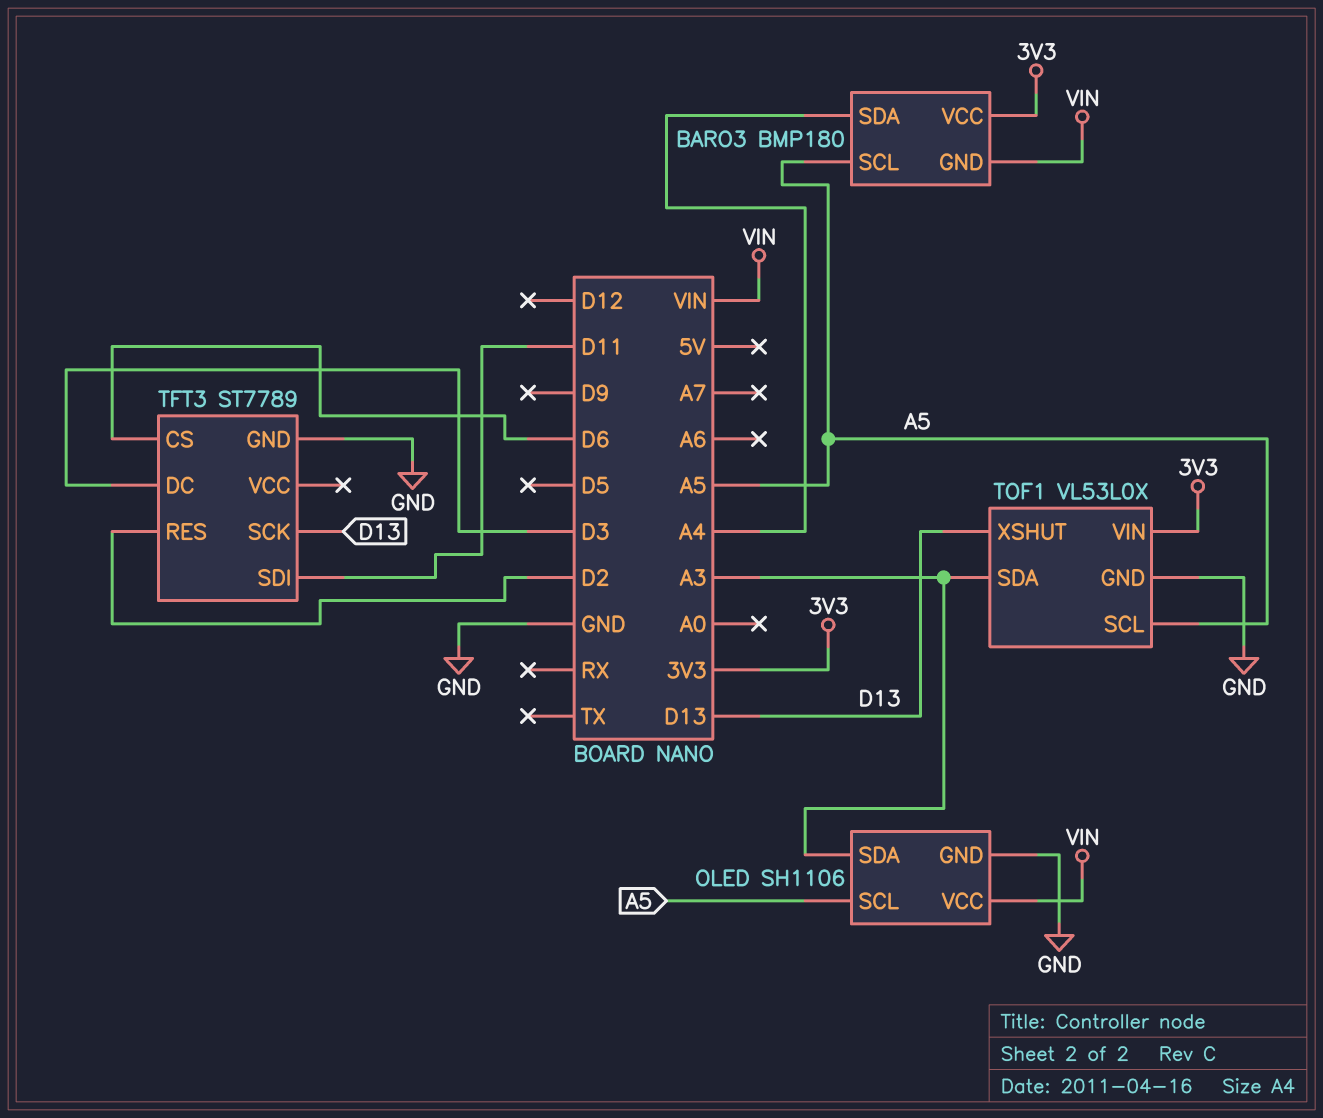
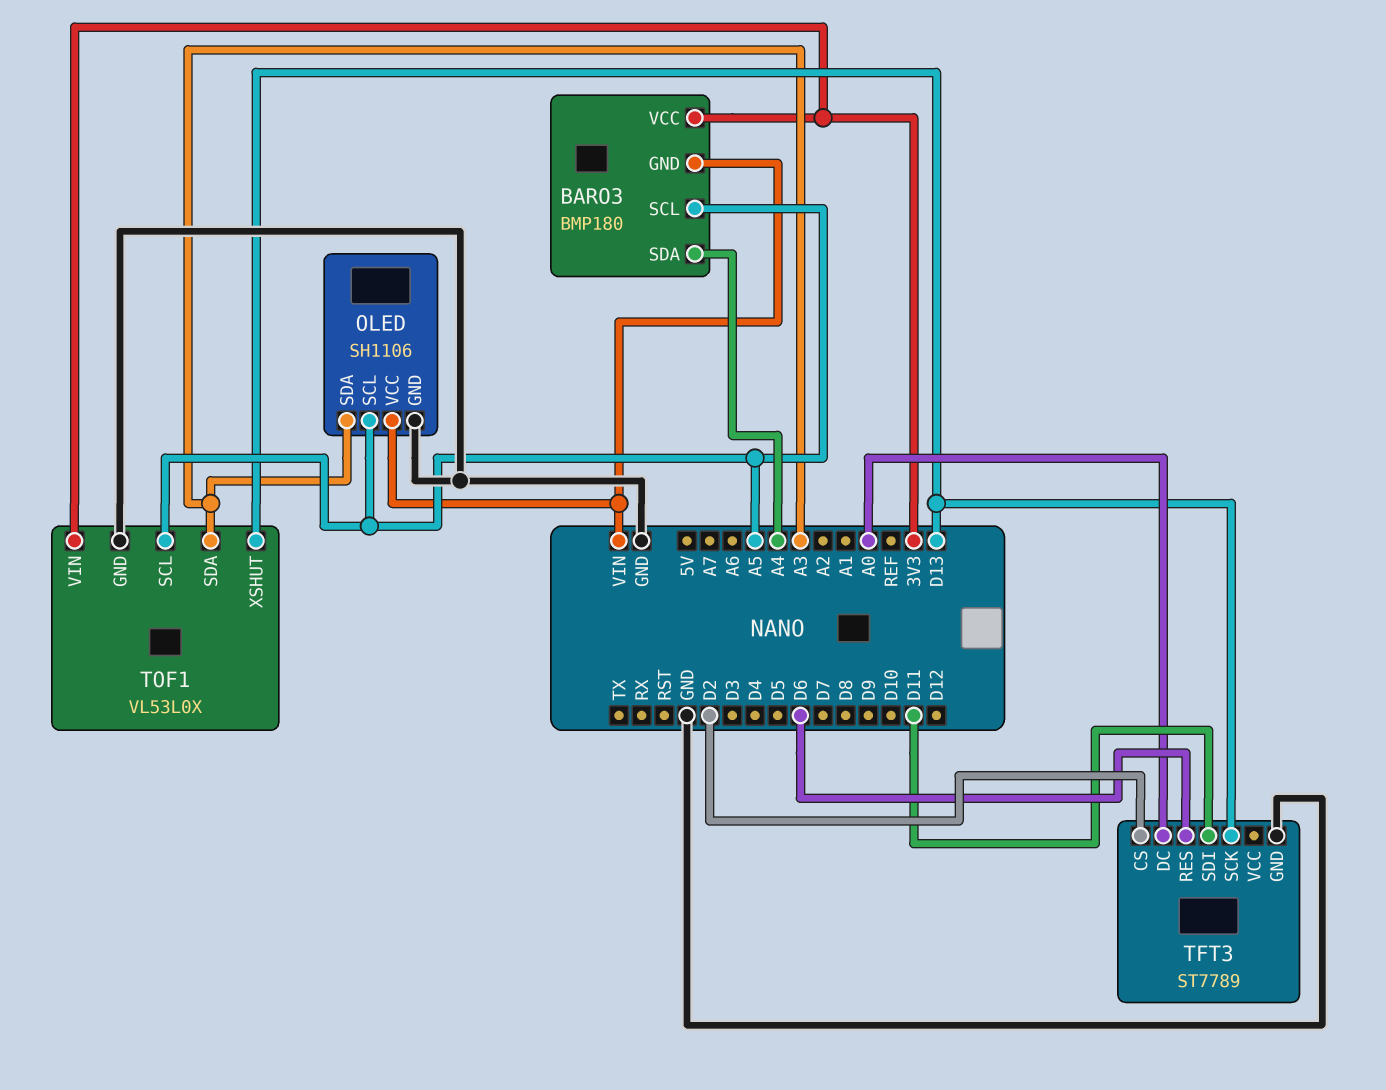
TFT3 pin CS: D6 -> D2
TFT3 pin DC: D3 -> A0
TFT3 pin RES: D2 -> D6

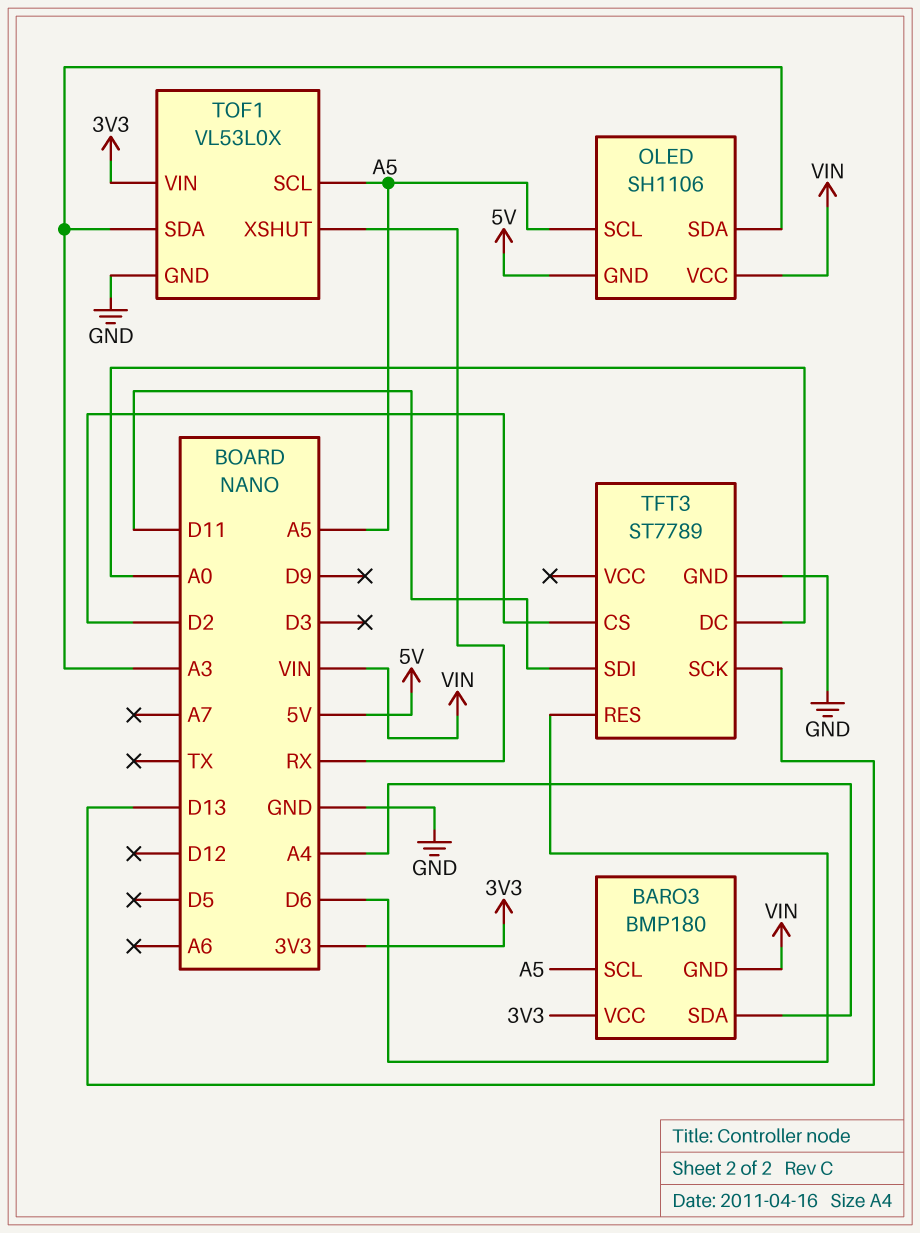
OLED pin GND: GND -> 5V
TOF1 pin XSHUT: D13 -> RX

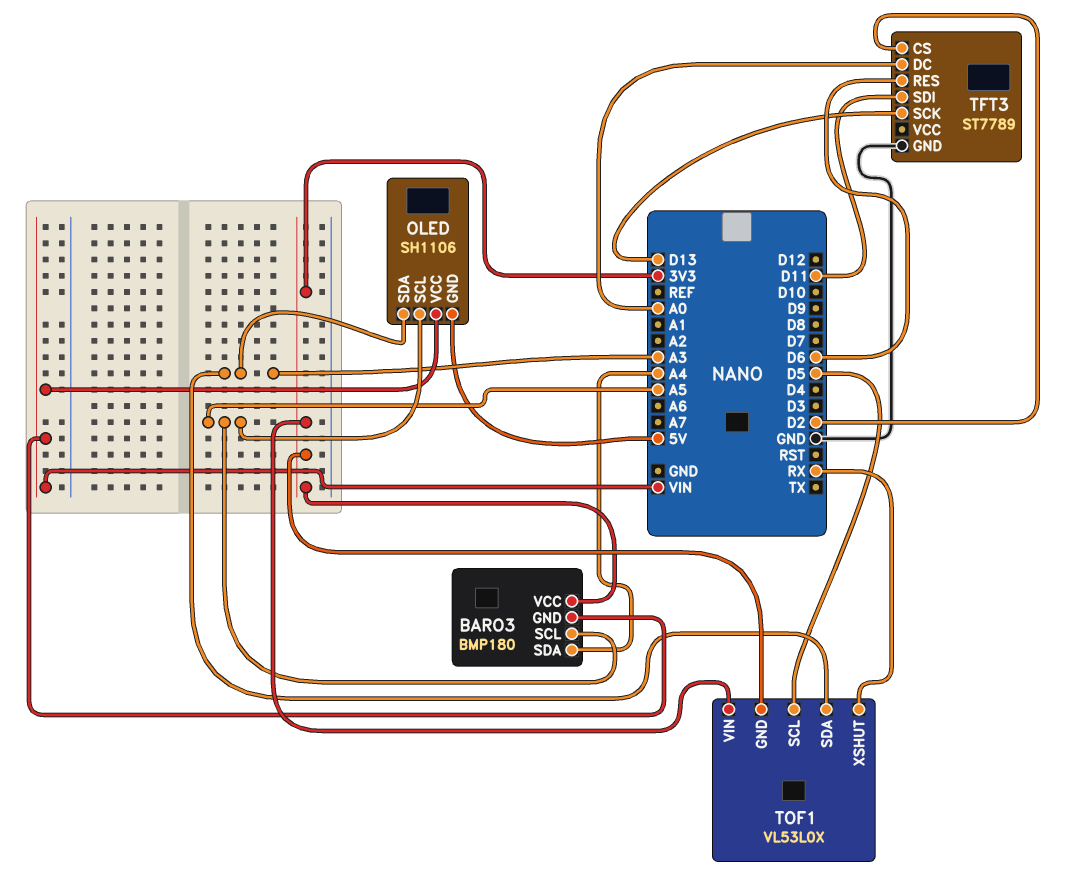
TOF1 pin GND: GND -> 3V3
TOF1 pin SCL: A5 -> D5

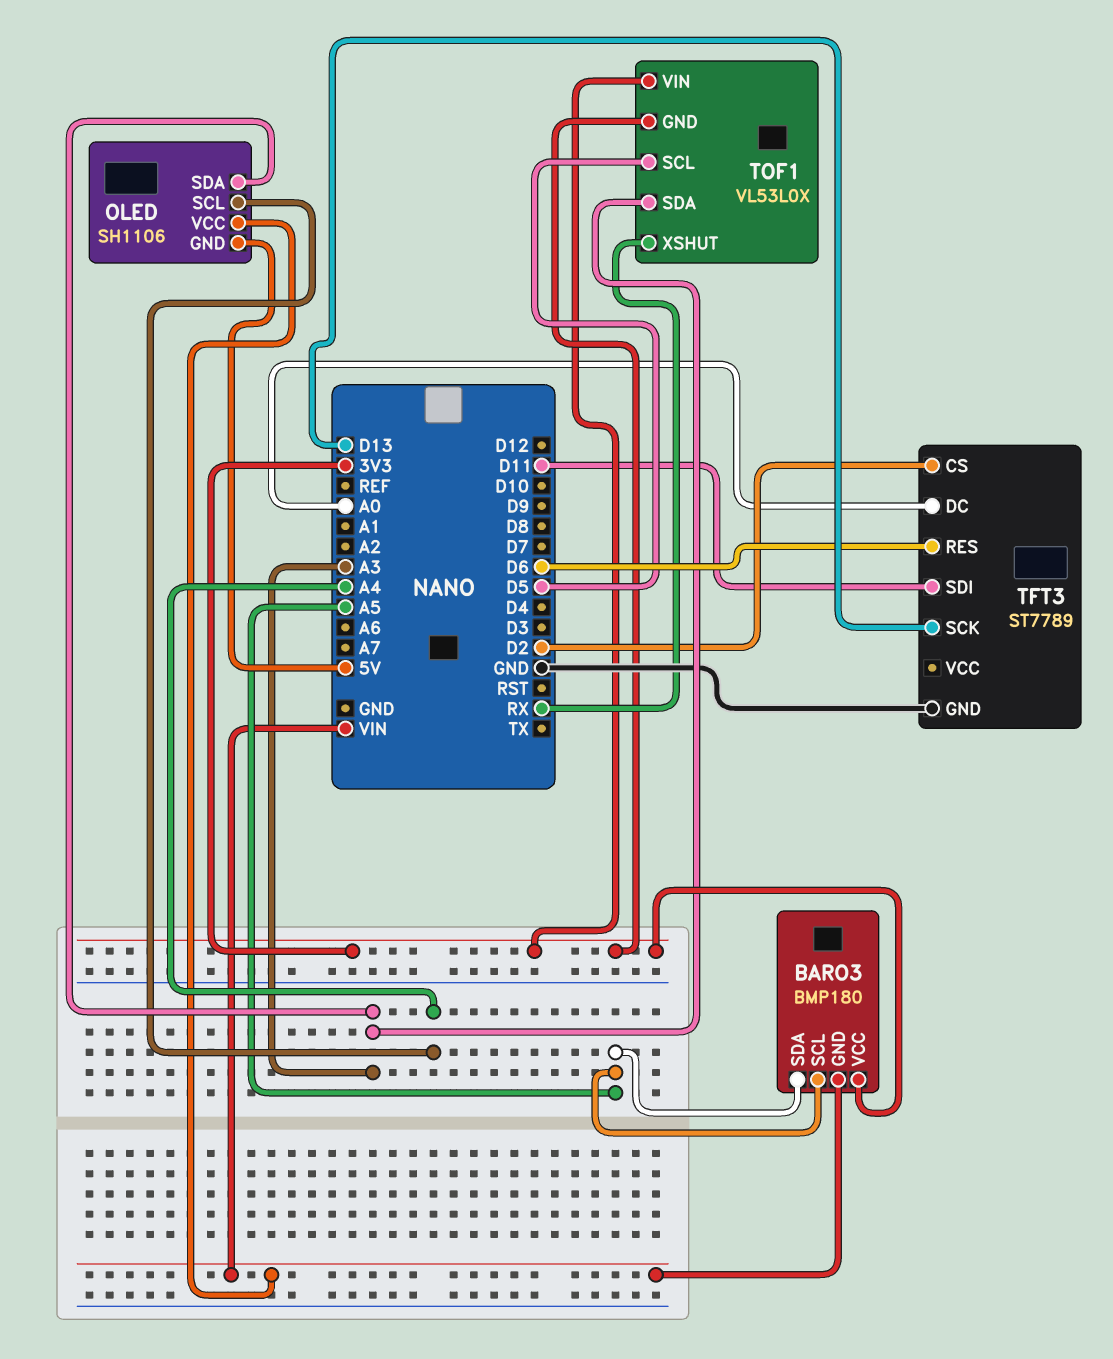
BARO3 pin SDA: A4 -> A5
OLED pin SCL: A5 -> A4

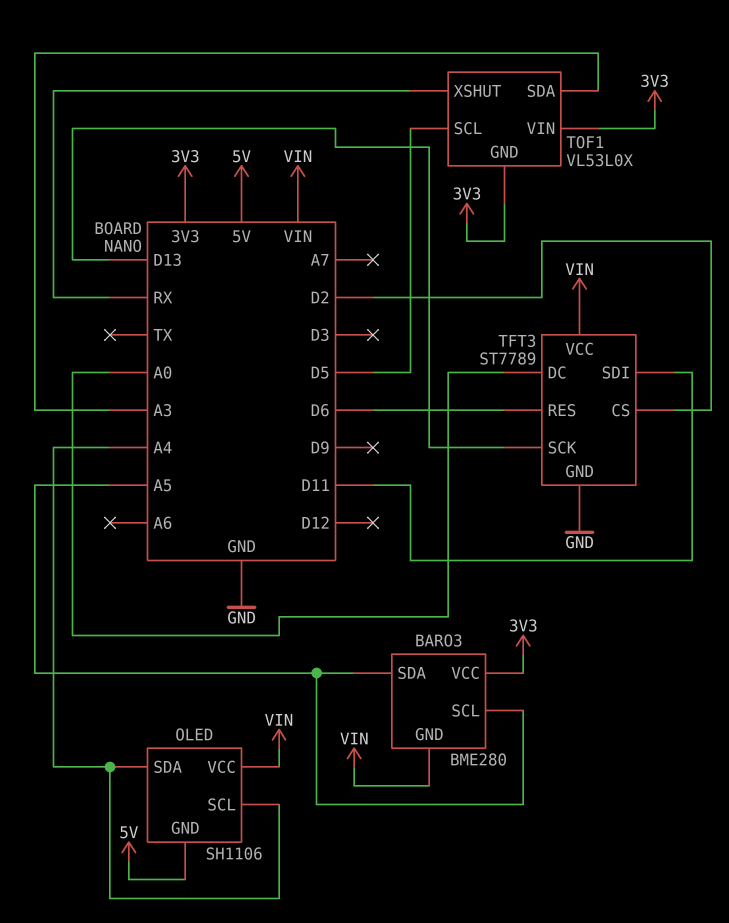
BARO3: BMP180 -> BME280
OLED pin SDA: A3 -> A4
TFT3 pin VCC: none -> VIN

